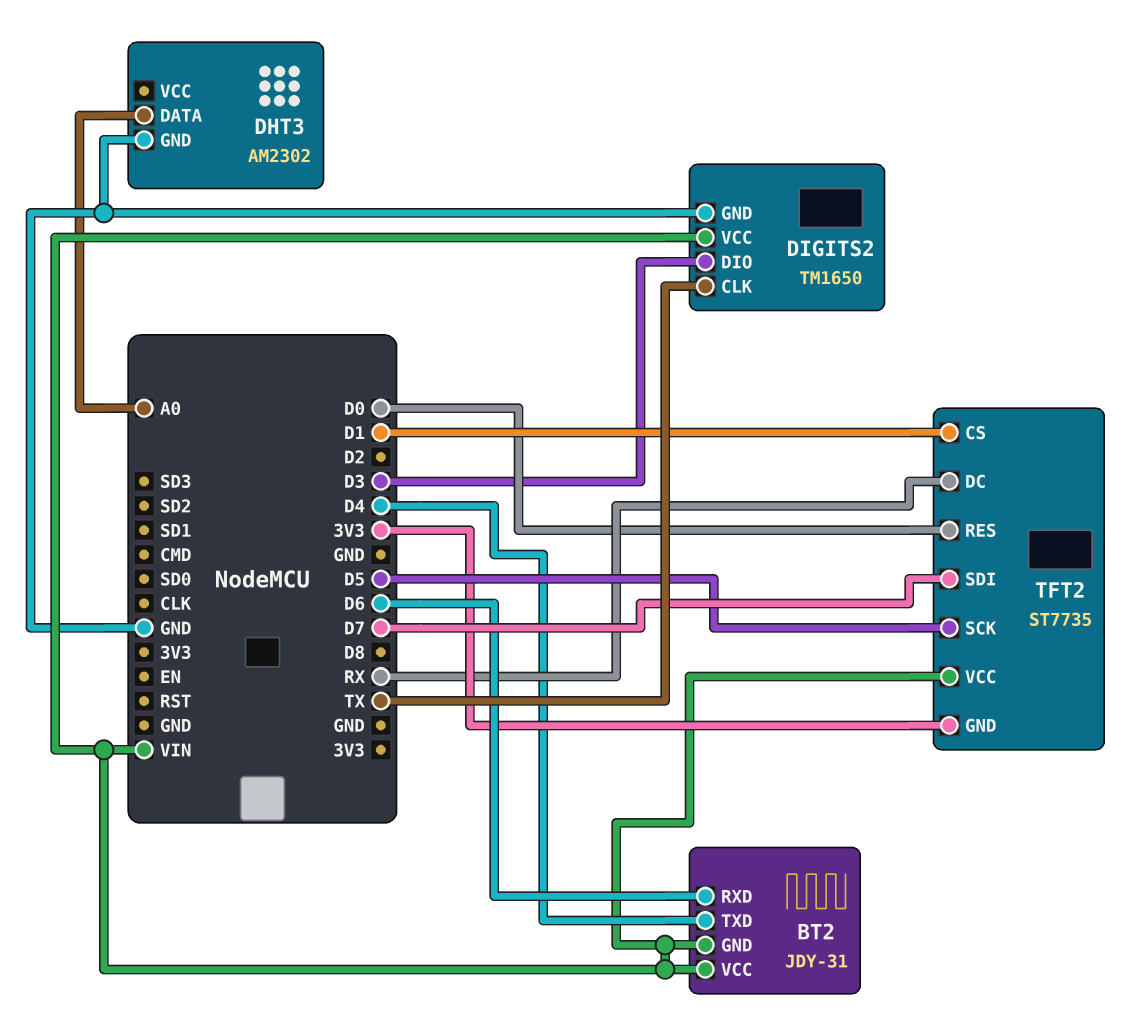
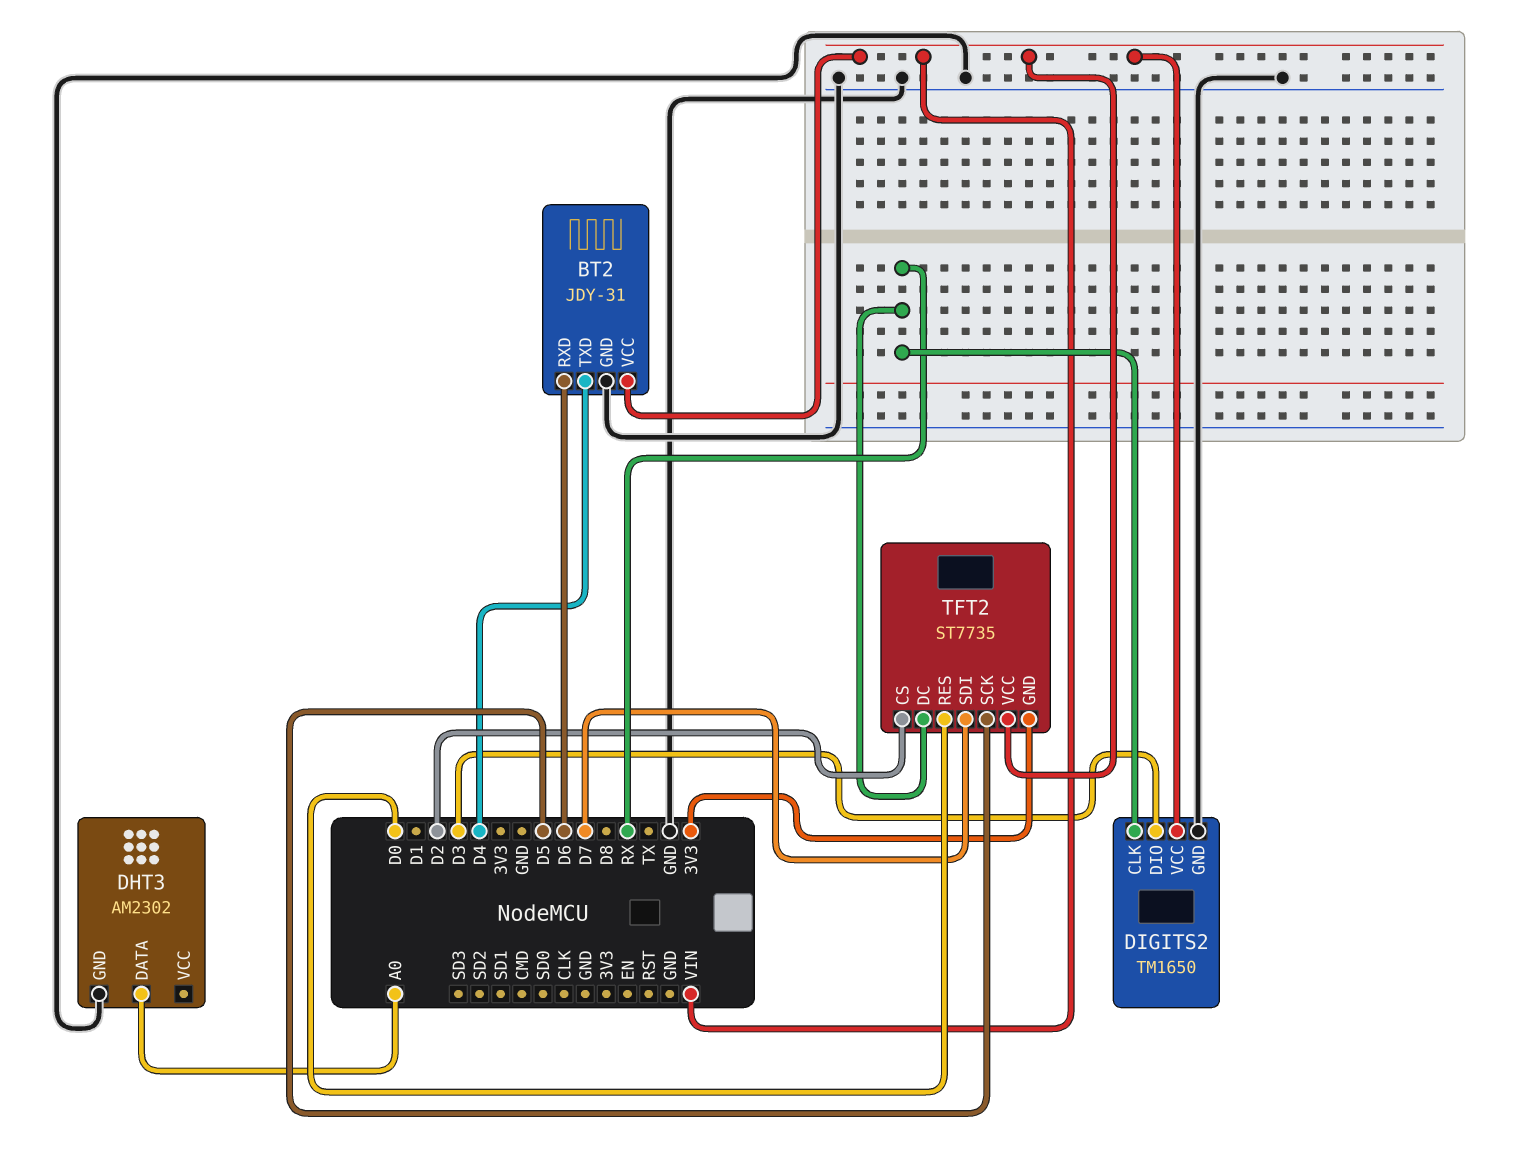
BT2 pin GND: VIN -> GND
DIGITS2 pin CLK: TX -> RX
TFT2 pin CS: D1 -> D2

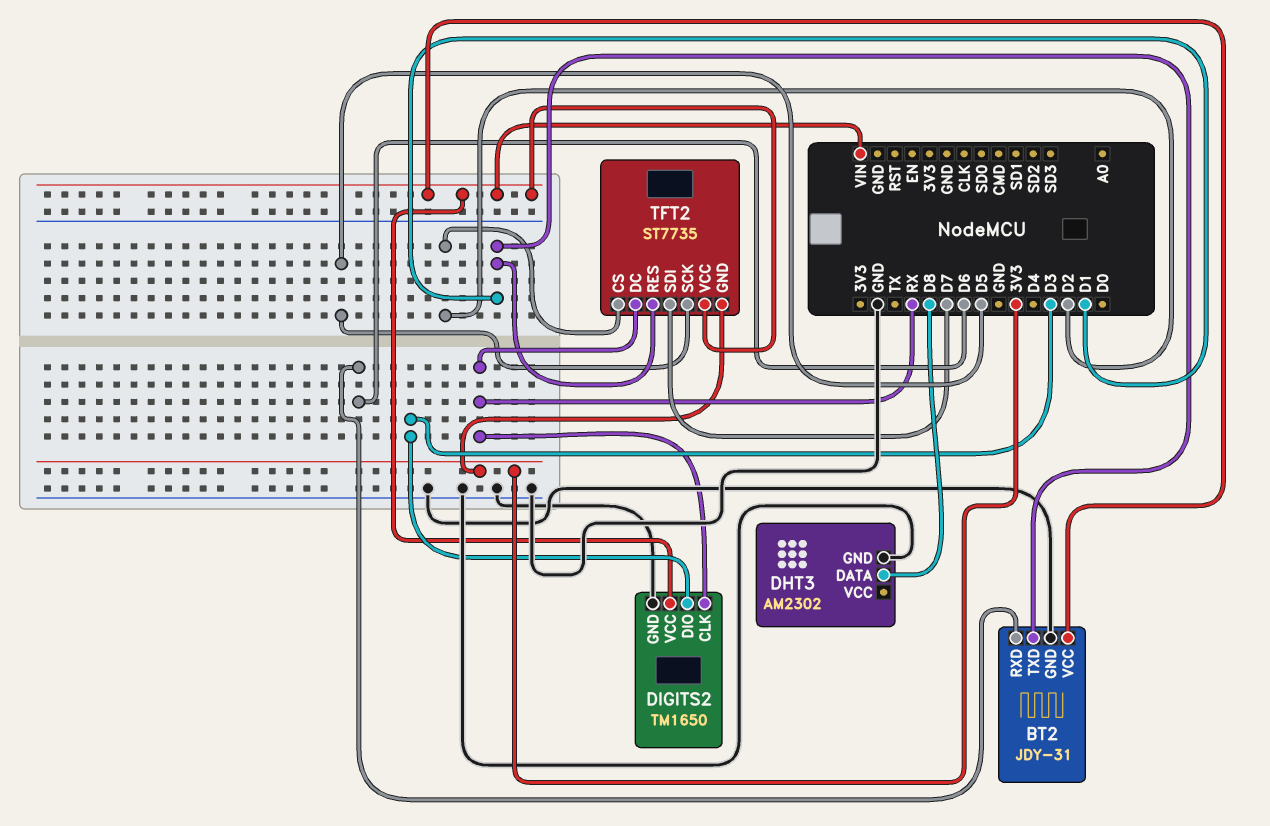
BT2 pin TXD: D4 -> D1
DHT3 pin DATA: A0 -> D8
TFT2 pin RES: D0 -> D1

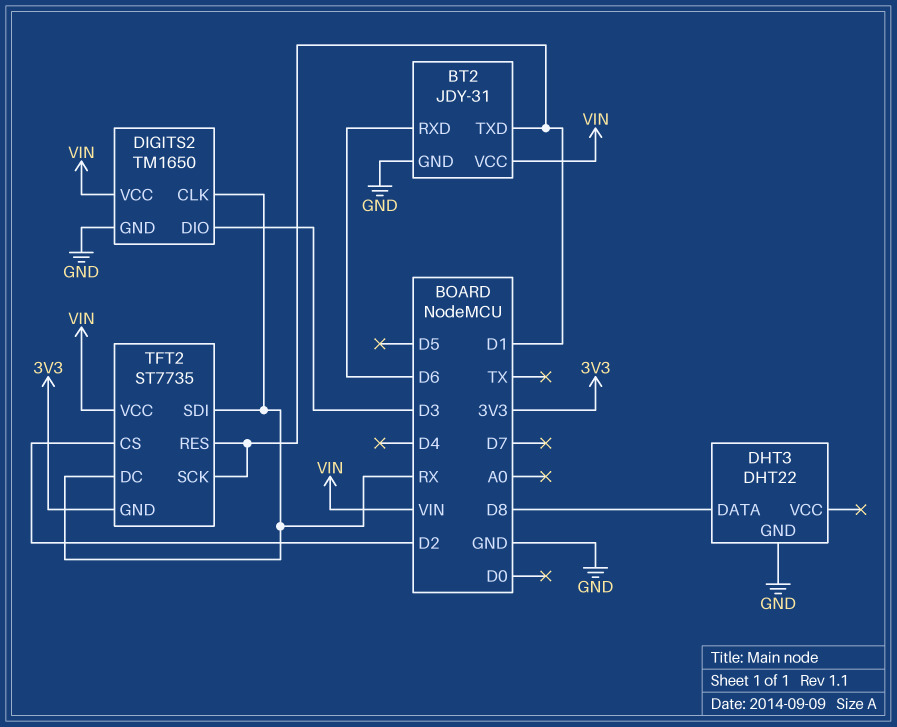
DHT3: AM2302 -> DHT22
TFT2 pin SCK: D5 -> D1
TFT2 pin SDI: D7 -> RX

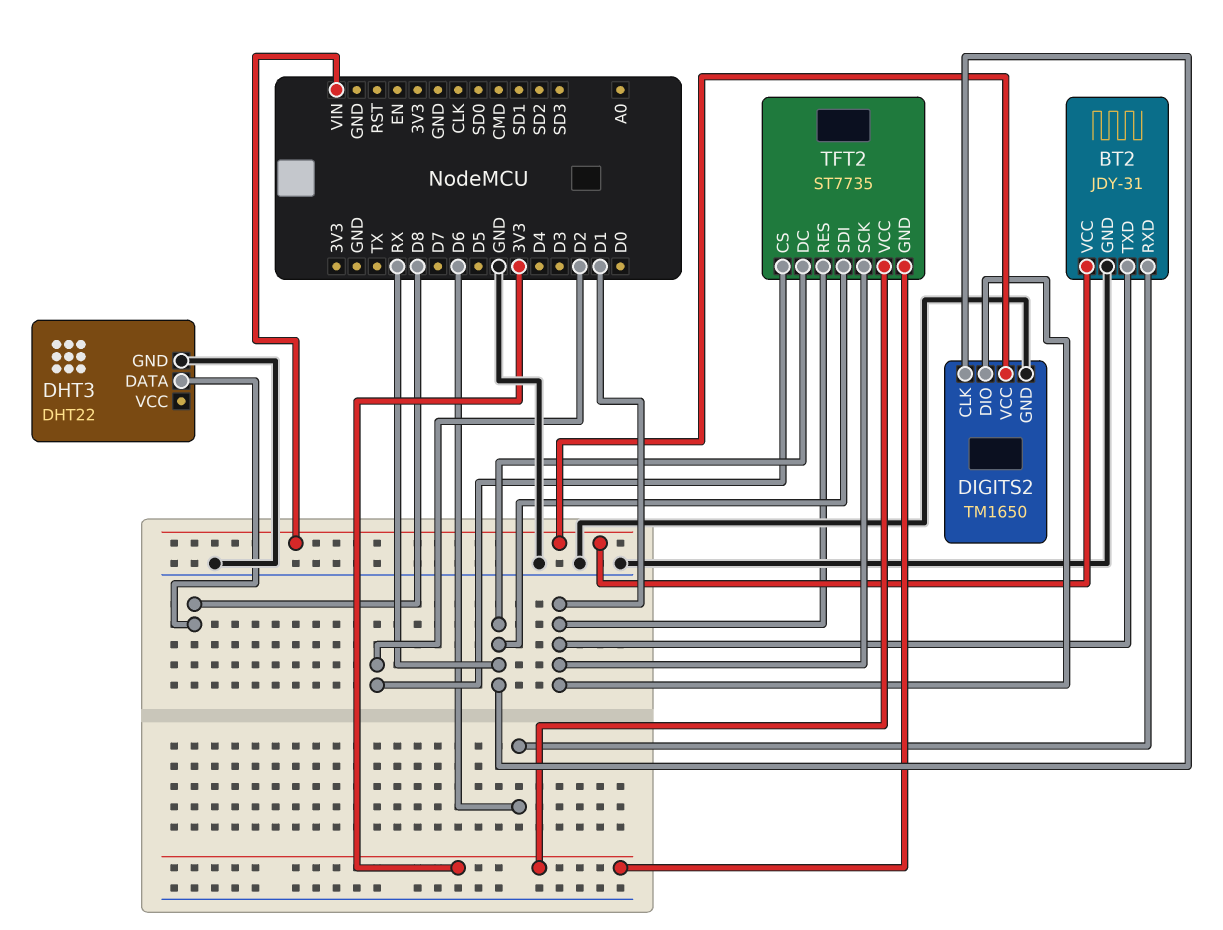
DIGITS2 pin DIO: D3 -> D1
TFT2 pin VCC: VIN -> 3V3

